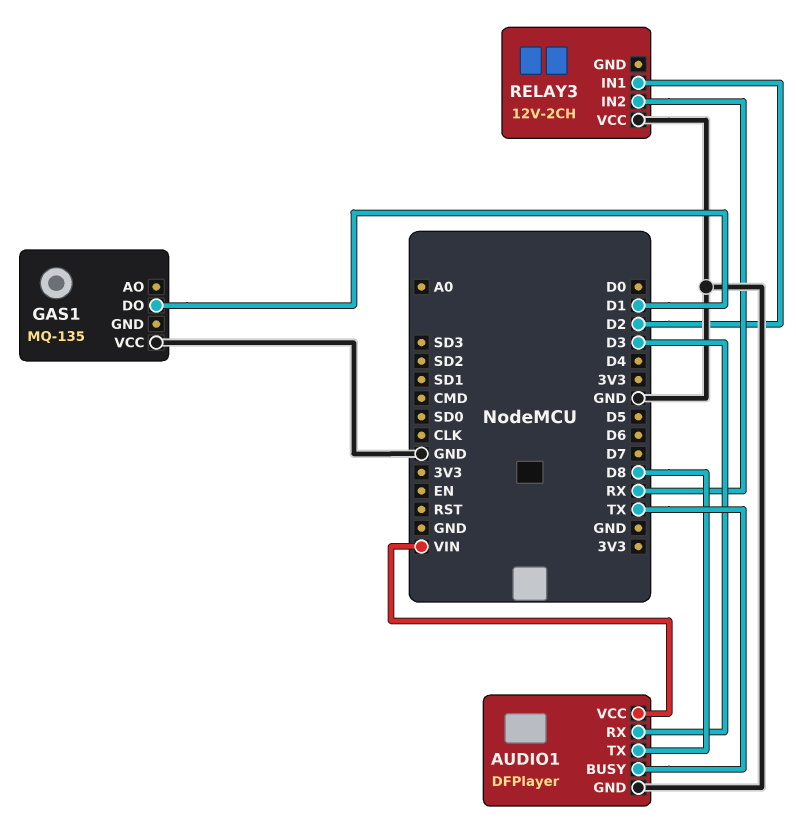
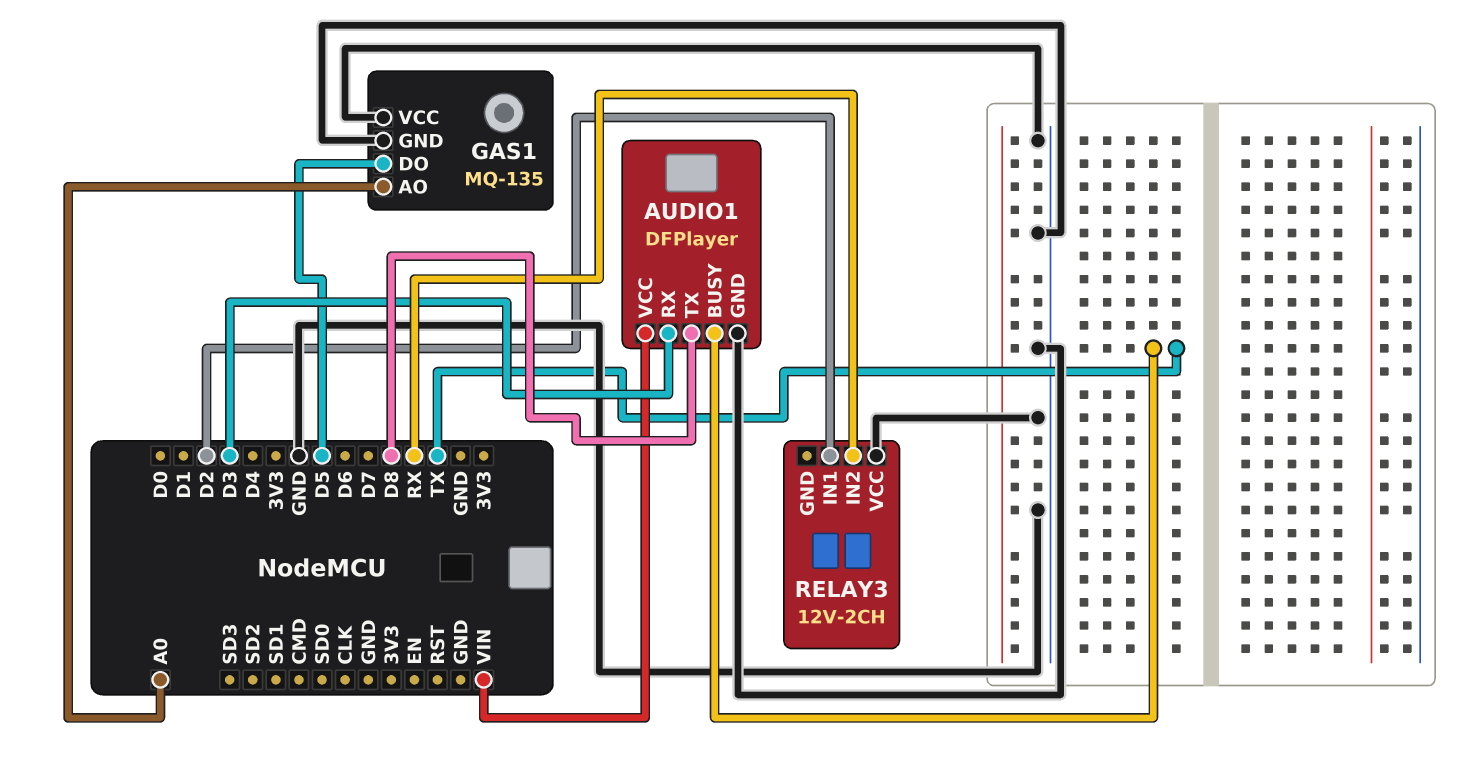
GAS1 pin AO: none -> A0
GAS1 pin DO: D1 -> D5
GAS1 pin GND: none -> GND

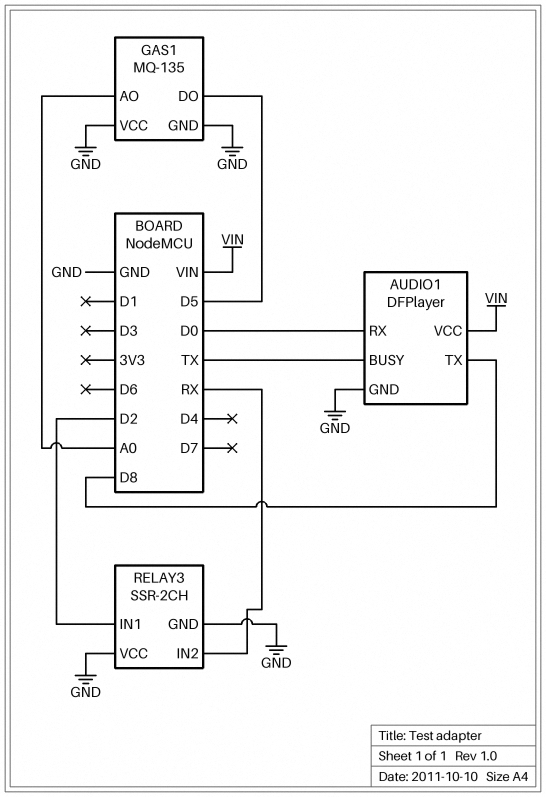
AUDIO1 pin RX: D3 -> D0
RELAY3: 12V-2CH -> SSR-2CH
RELAY3 pin GND: none -> GND

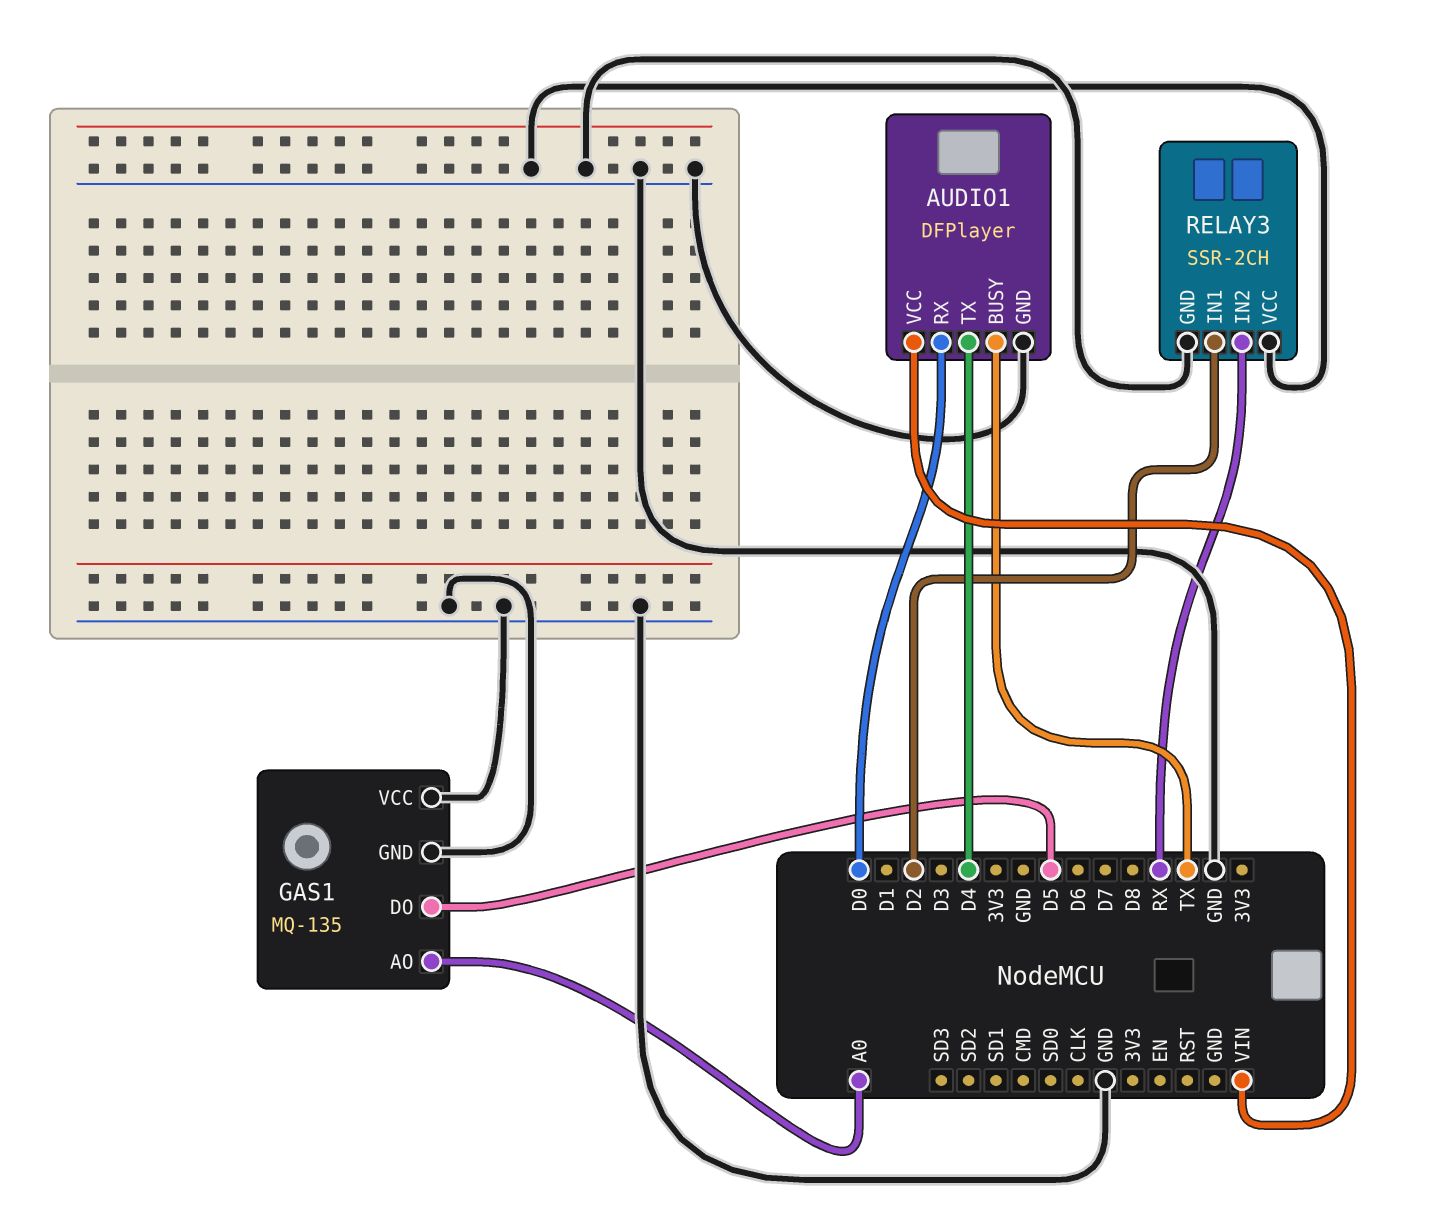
AUDIO1 pin TX: D8 -> D4

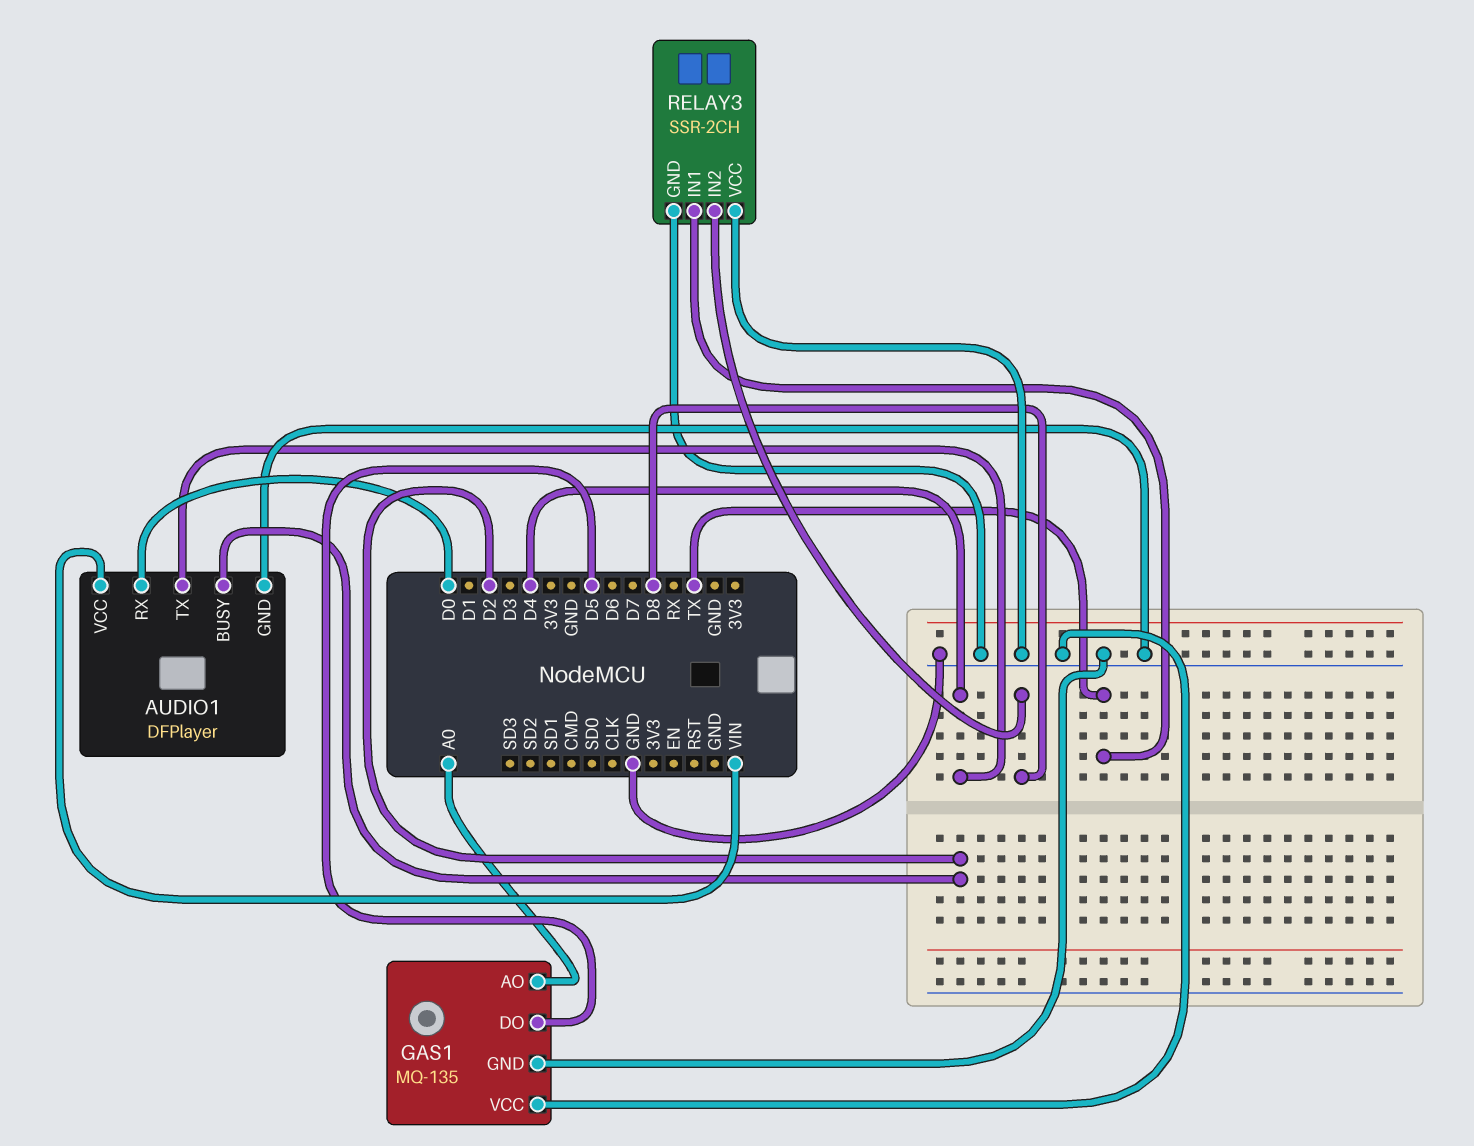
AUDIO1 pin BUSY: TX -> D2
RELAY3 pin IN1: D2 -> TX
RELAY3 pin IN2: RX -> D8

